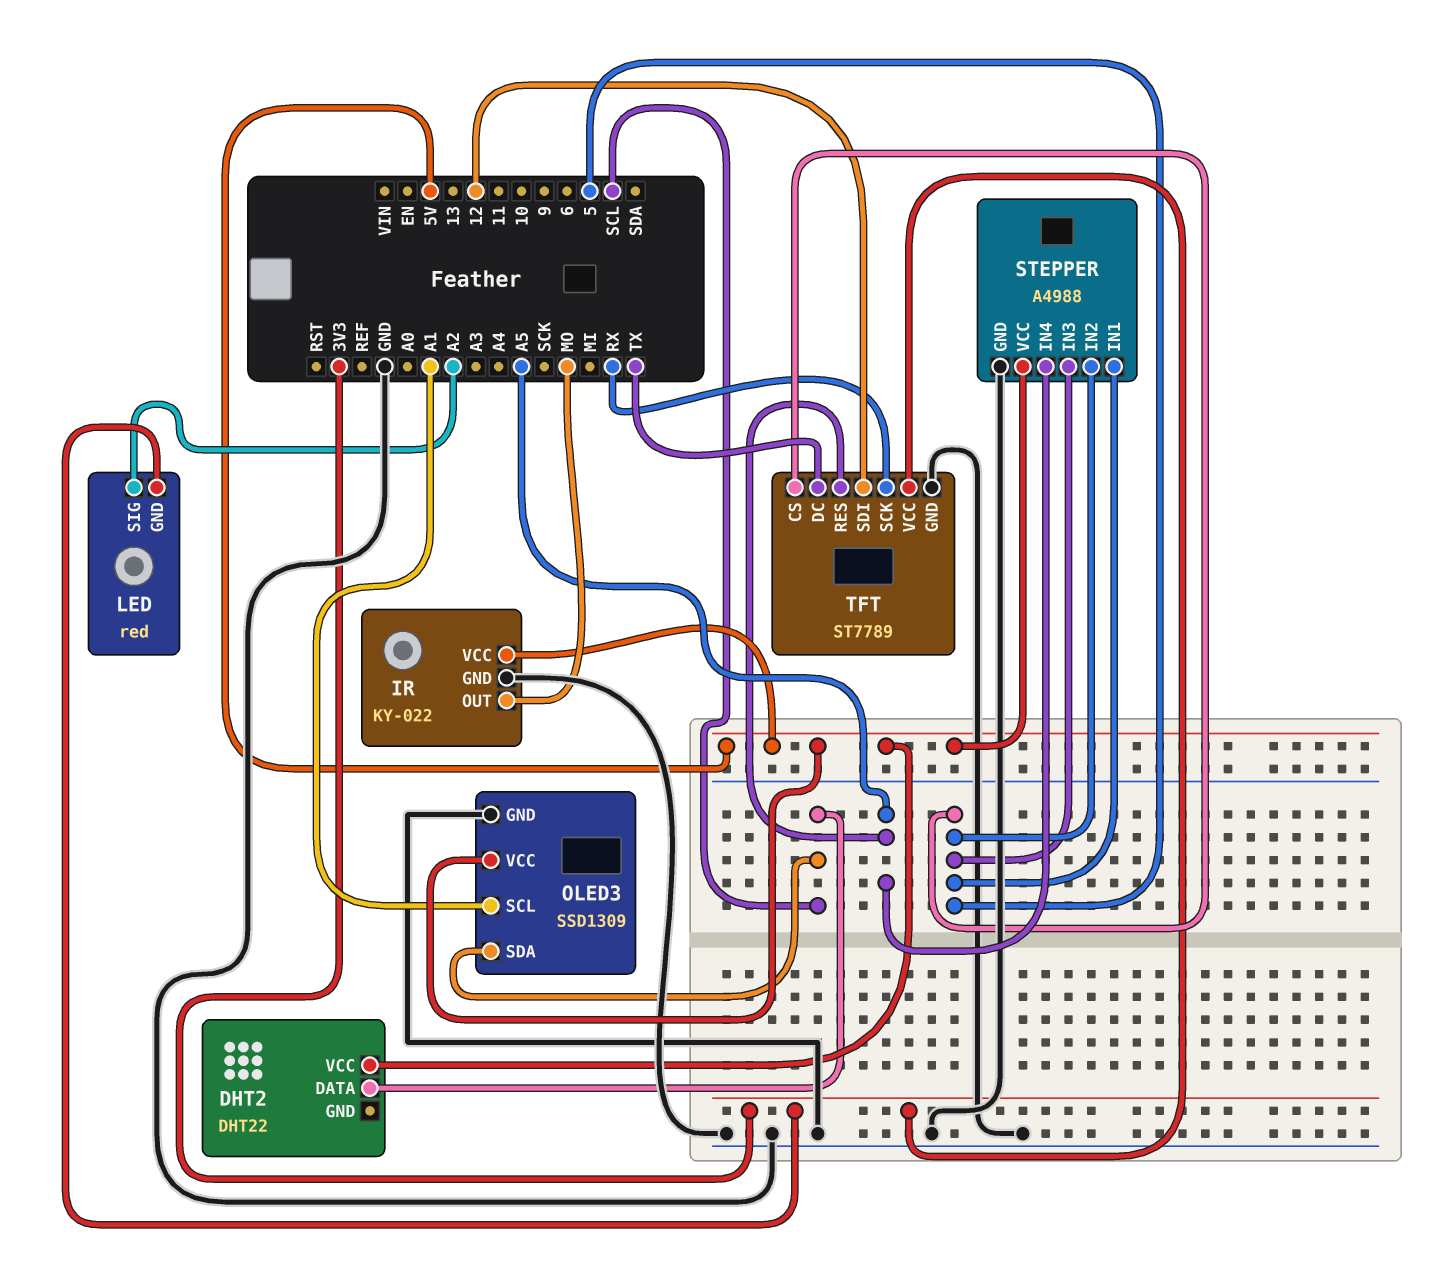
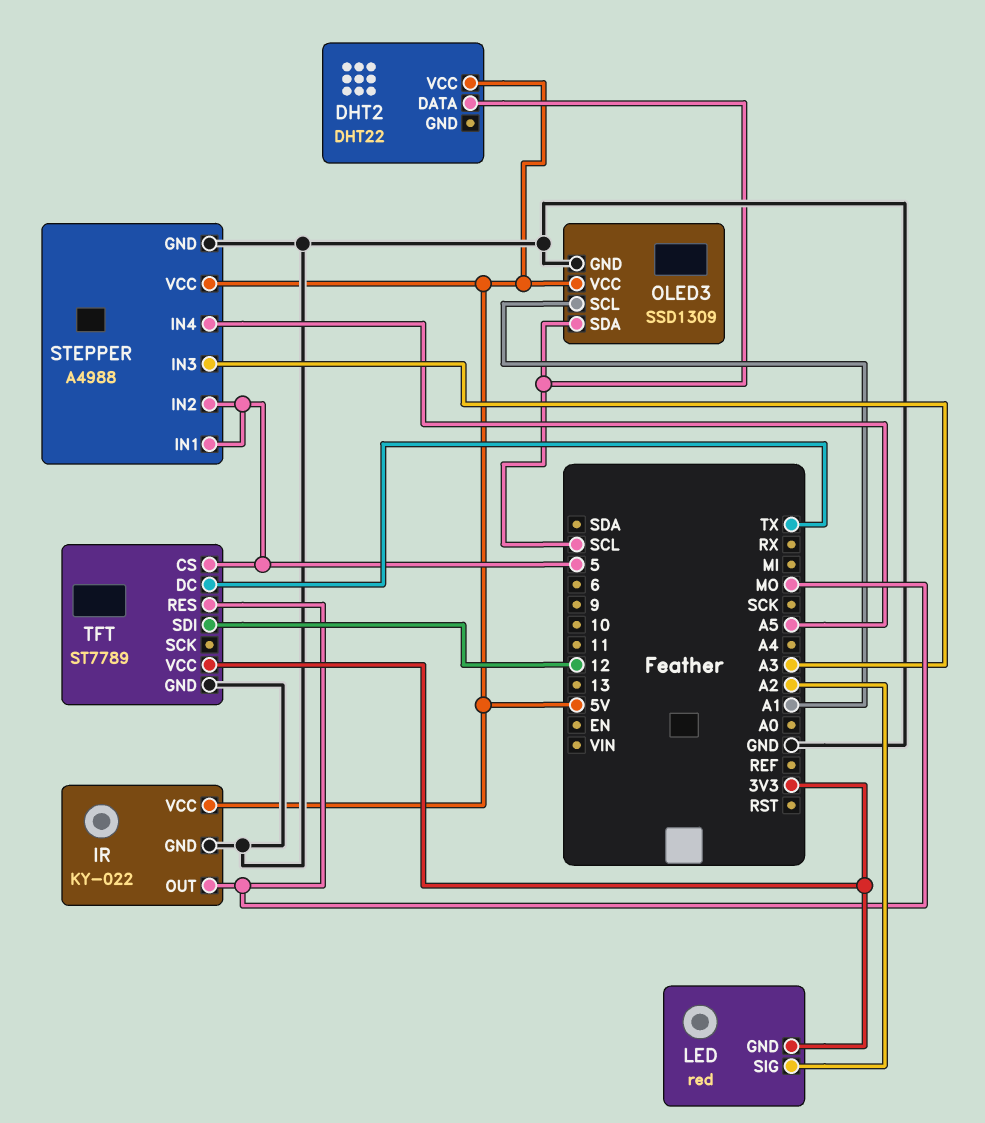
STEPPER pin IN3: 5 -> A3
TFT pin RES: A5 -> MO
TFT pin SCK: RX -> none

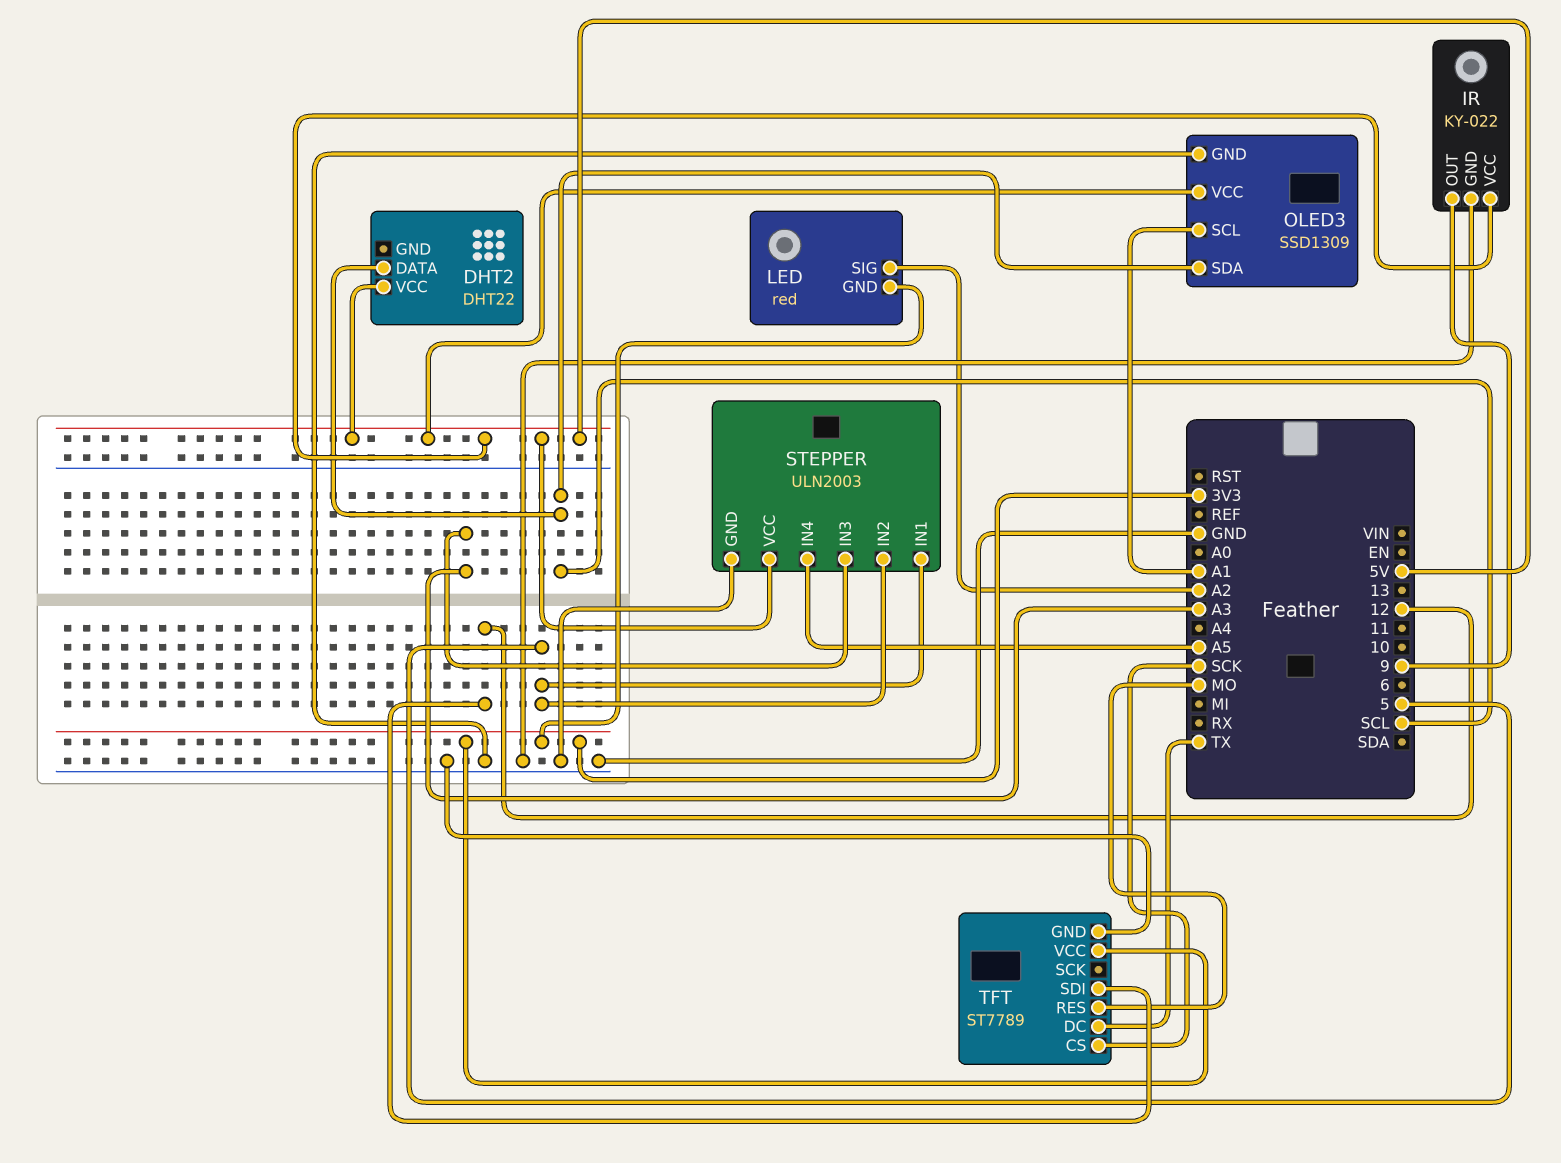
IR pin OUT: MO -> 9
STEPPER: A4988 -> ULN2003
TFT pin CS: 5 -> SCK

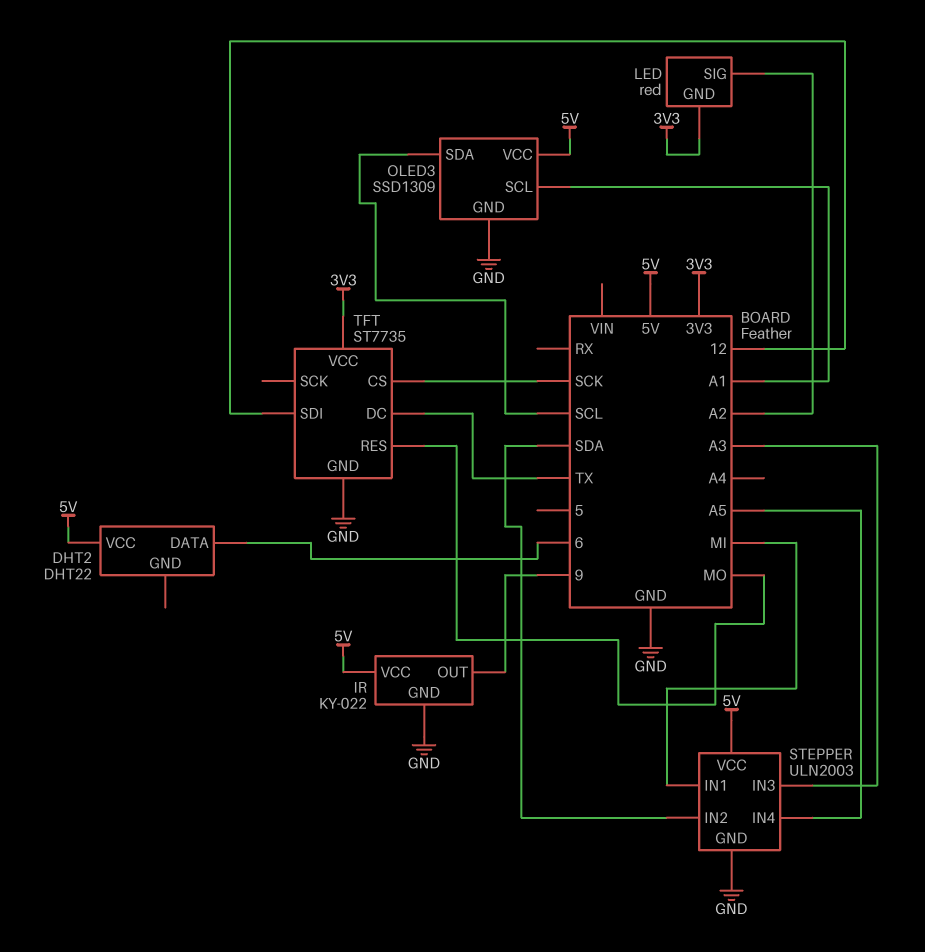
DHT2 pin DATA: SCL -> 6
STEPPER pin IN1: 5 -> MI
STEPPER pin IN2: 5 -> SDA
TFT: ST7789 -> ST7735

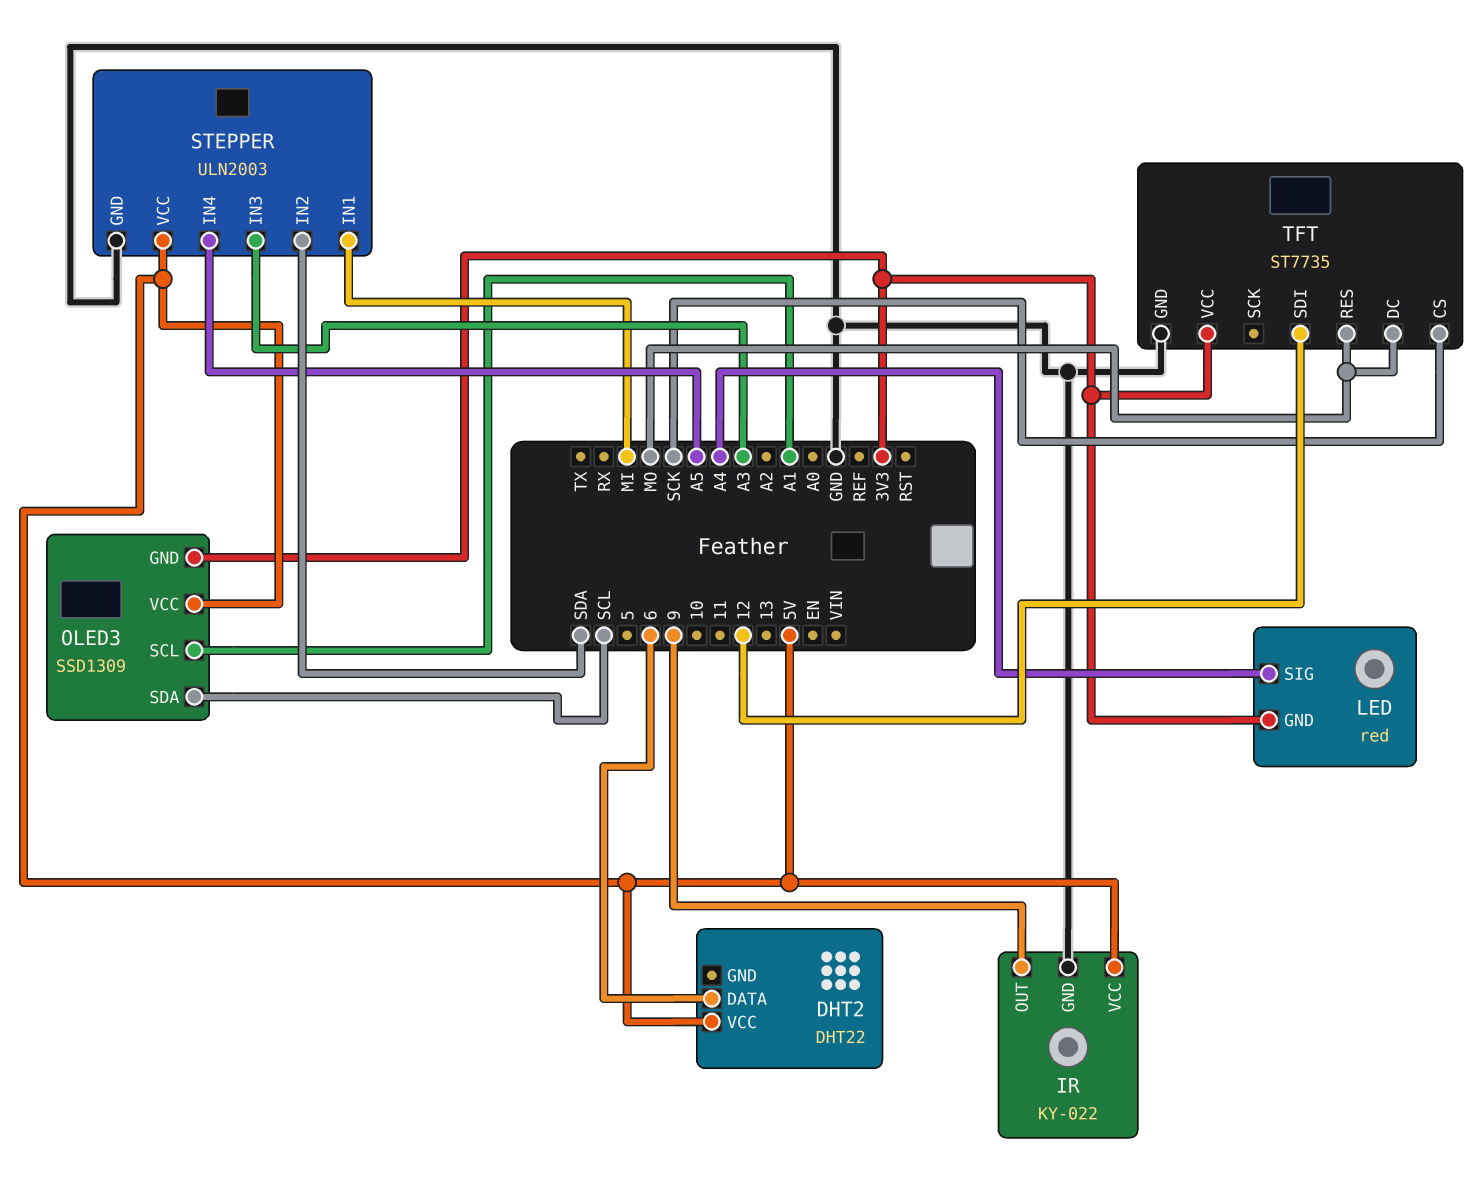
LED pin SIG: A2 -> A4
OLED3 pin GND: GND -> 3V3
TFT pin DC: TX -> MO

